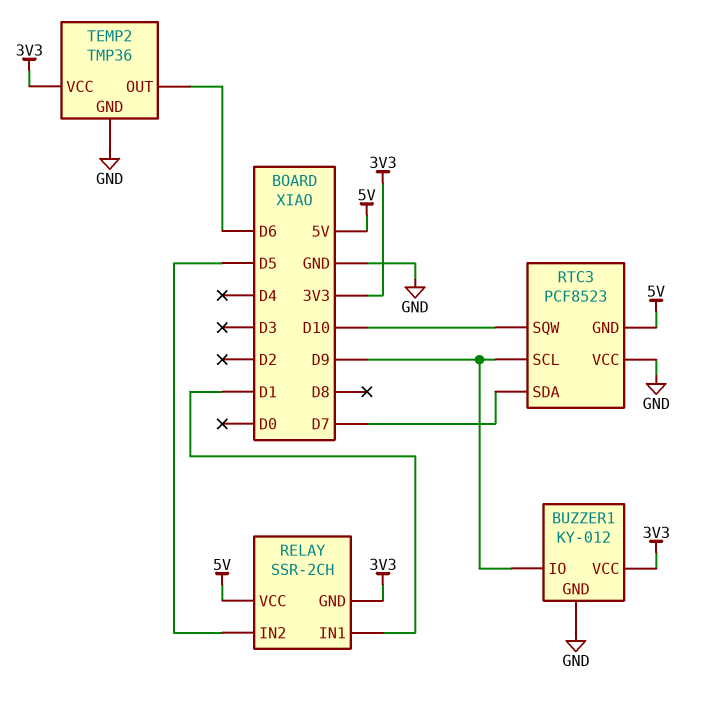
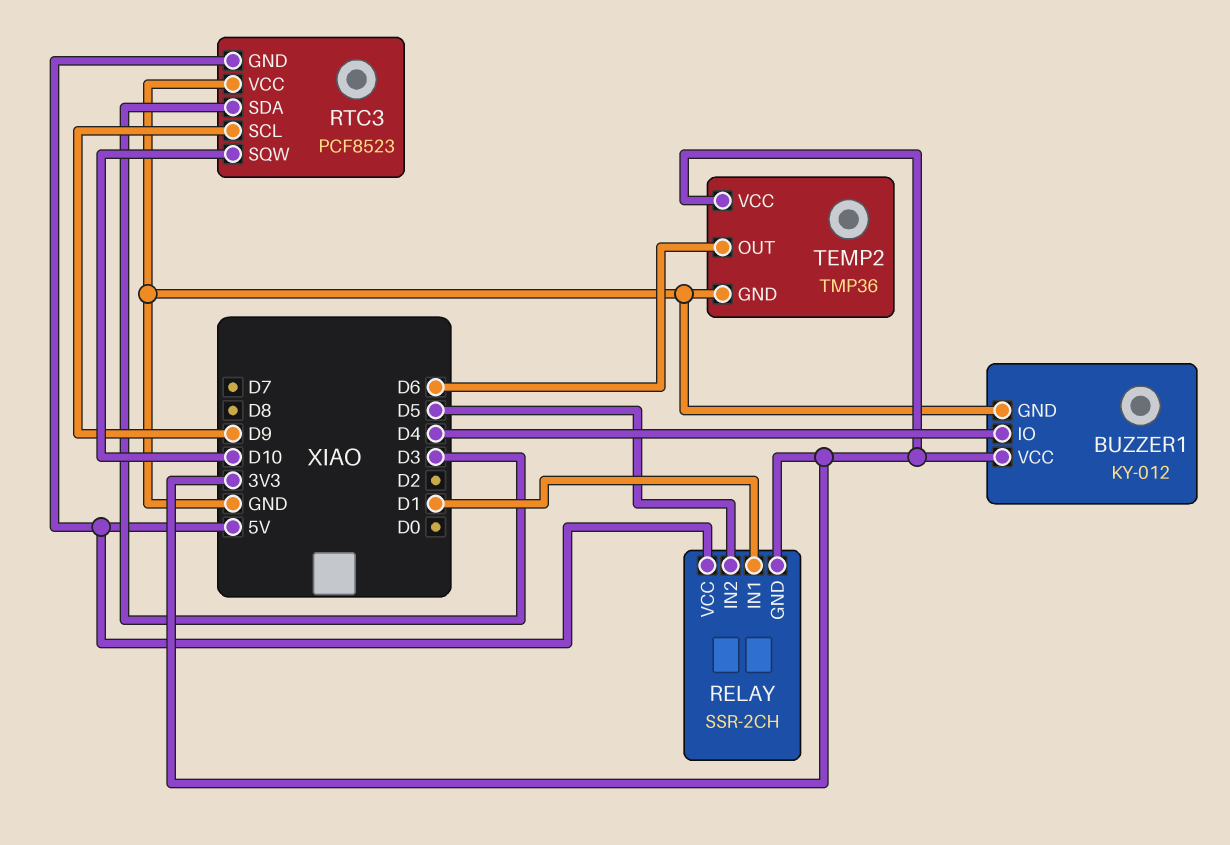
BUZZER1 pin IO: D9 -> D4
RTC3 pin SDA: D7 -> D3

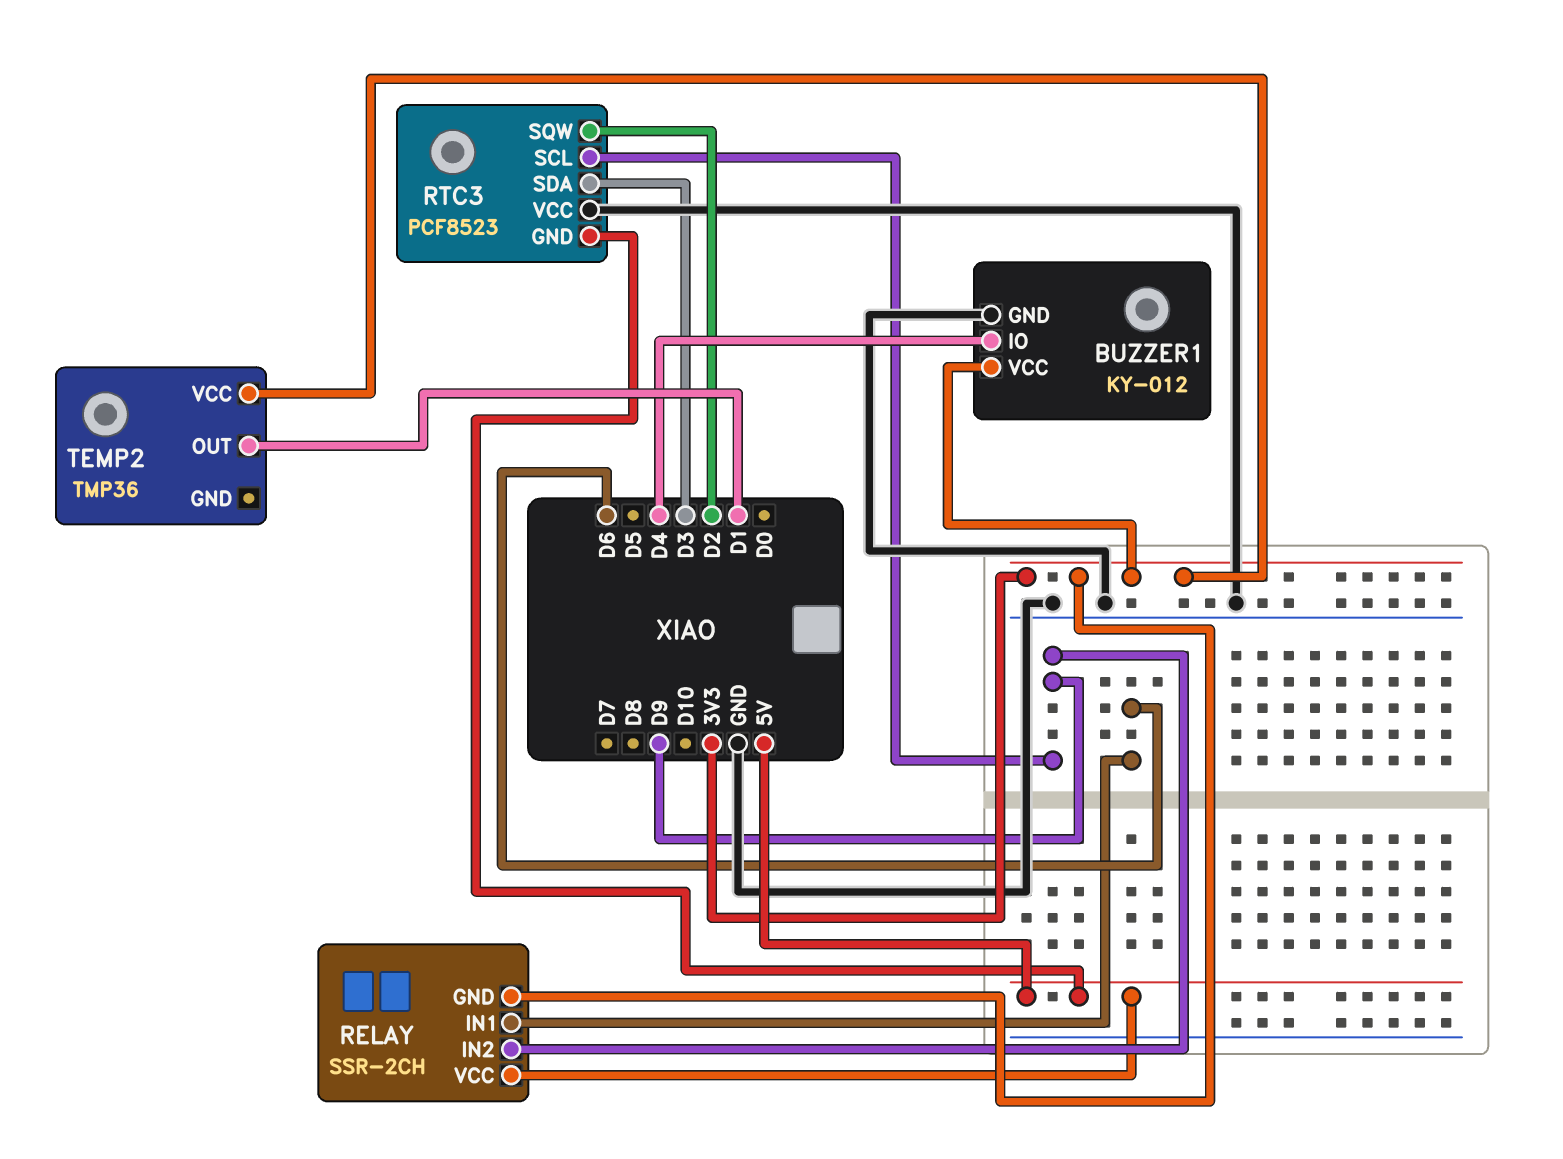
RELAY pin IN1: D1 -> D6
RELAY pin IN2: D5 -> D9
RTC3 pin SQW: D10 -> D2
TEMP2 pin GND: GND -> none
TEMP2 pin OUT: D6 -> D1

